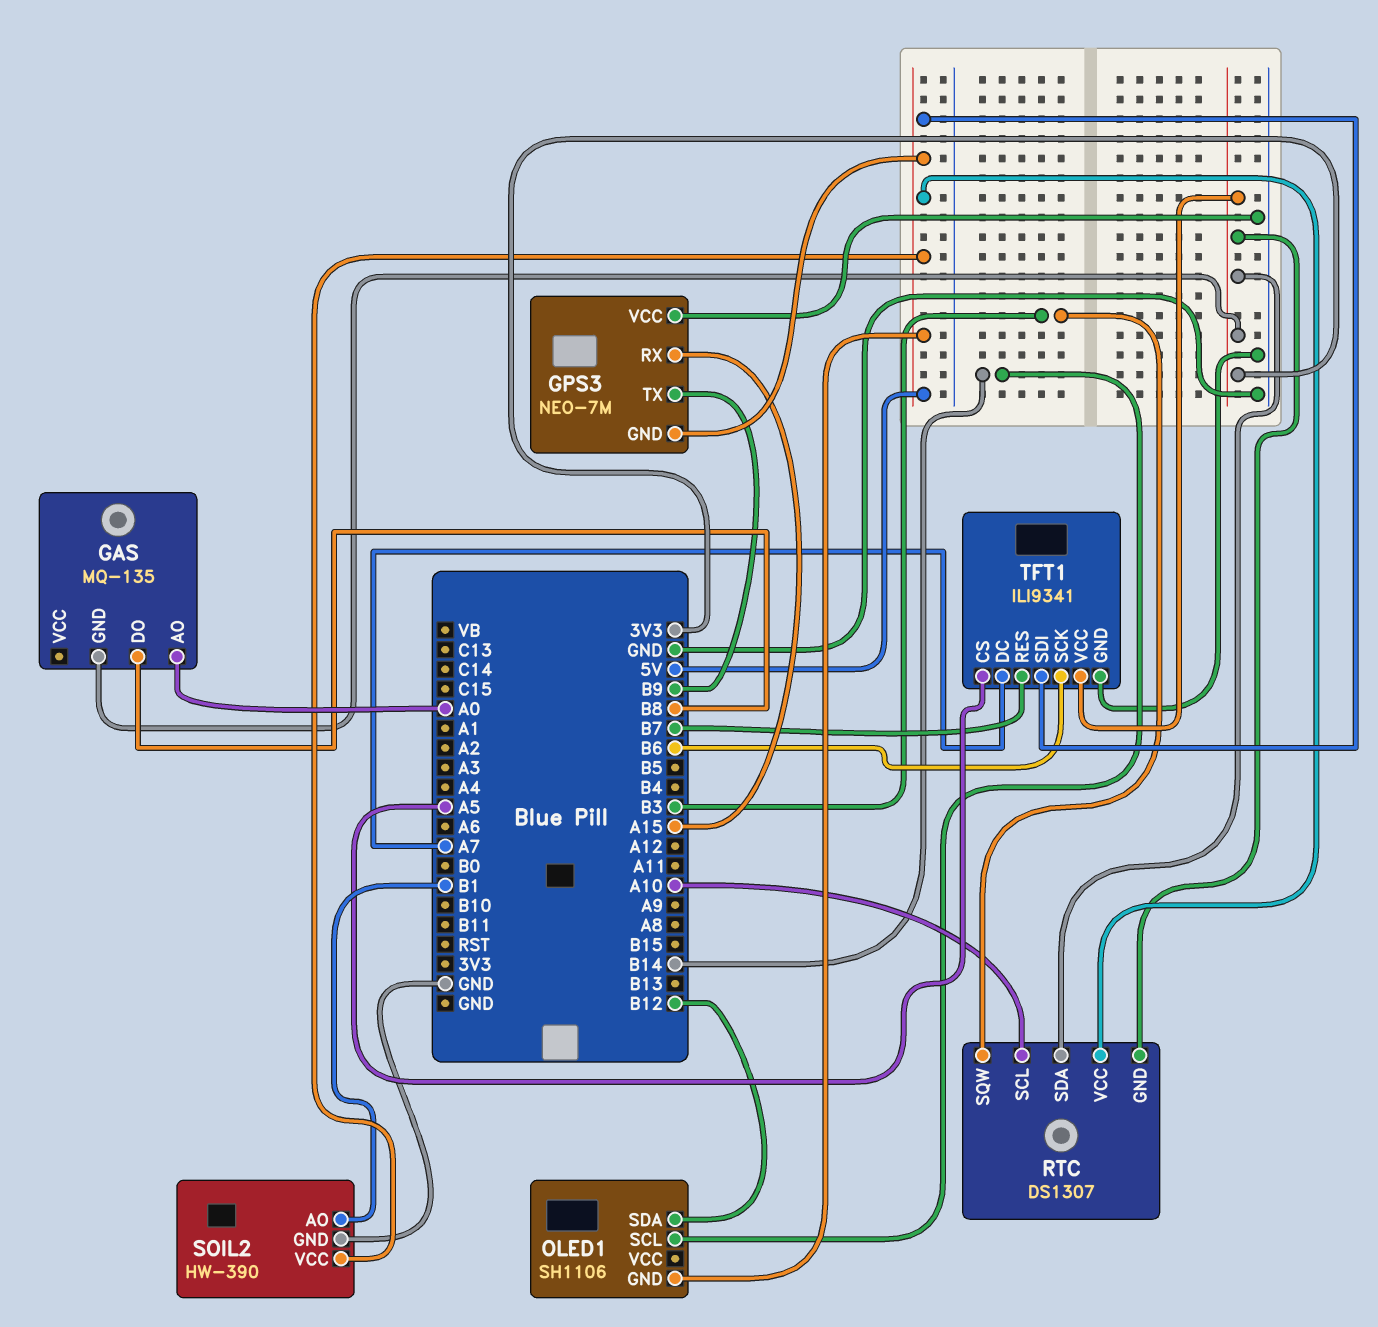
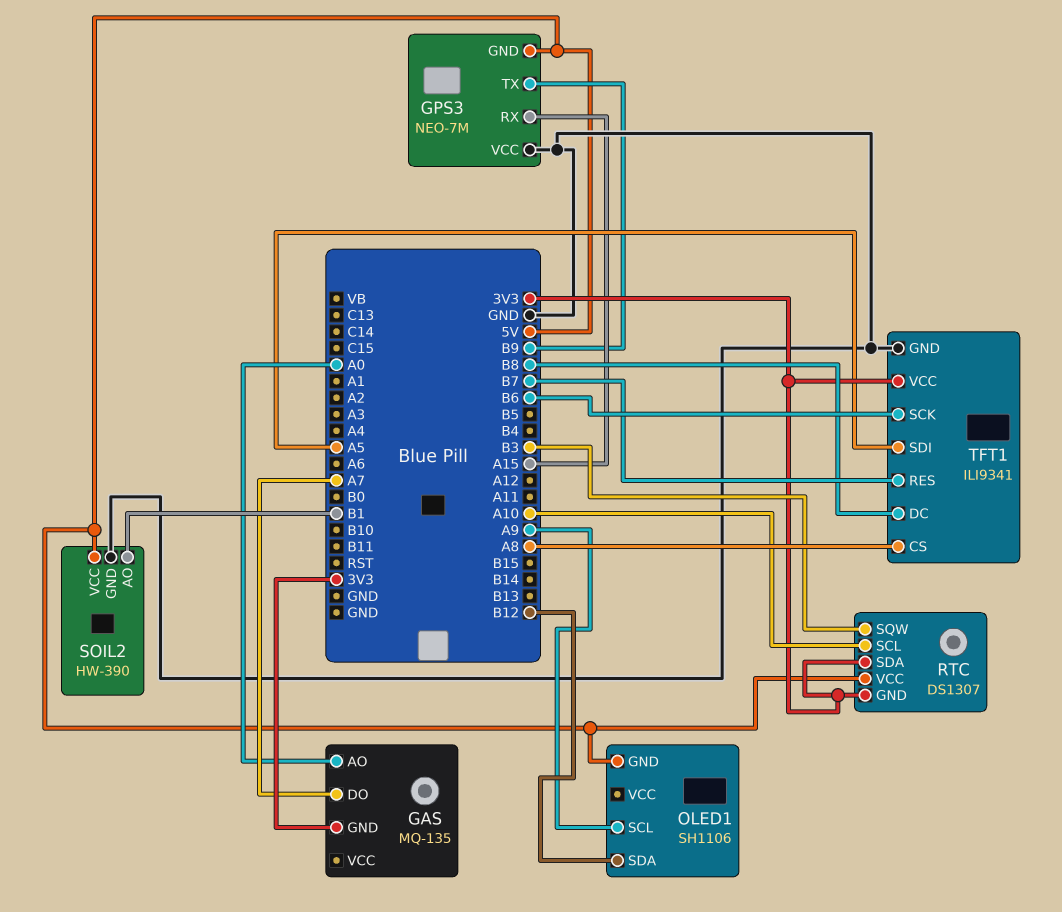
GAS pin DO: B8 -> A7
OLED1 pin SCL: B14 -> A9
TFT1 pin CS: A5 -> A8
TFT1 pin DC: A7 -> B8
TFT1 pin SDI: 5V -> A5

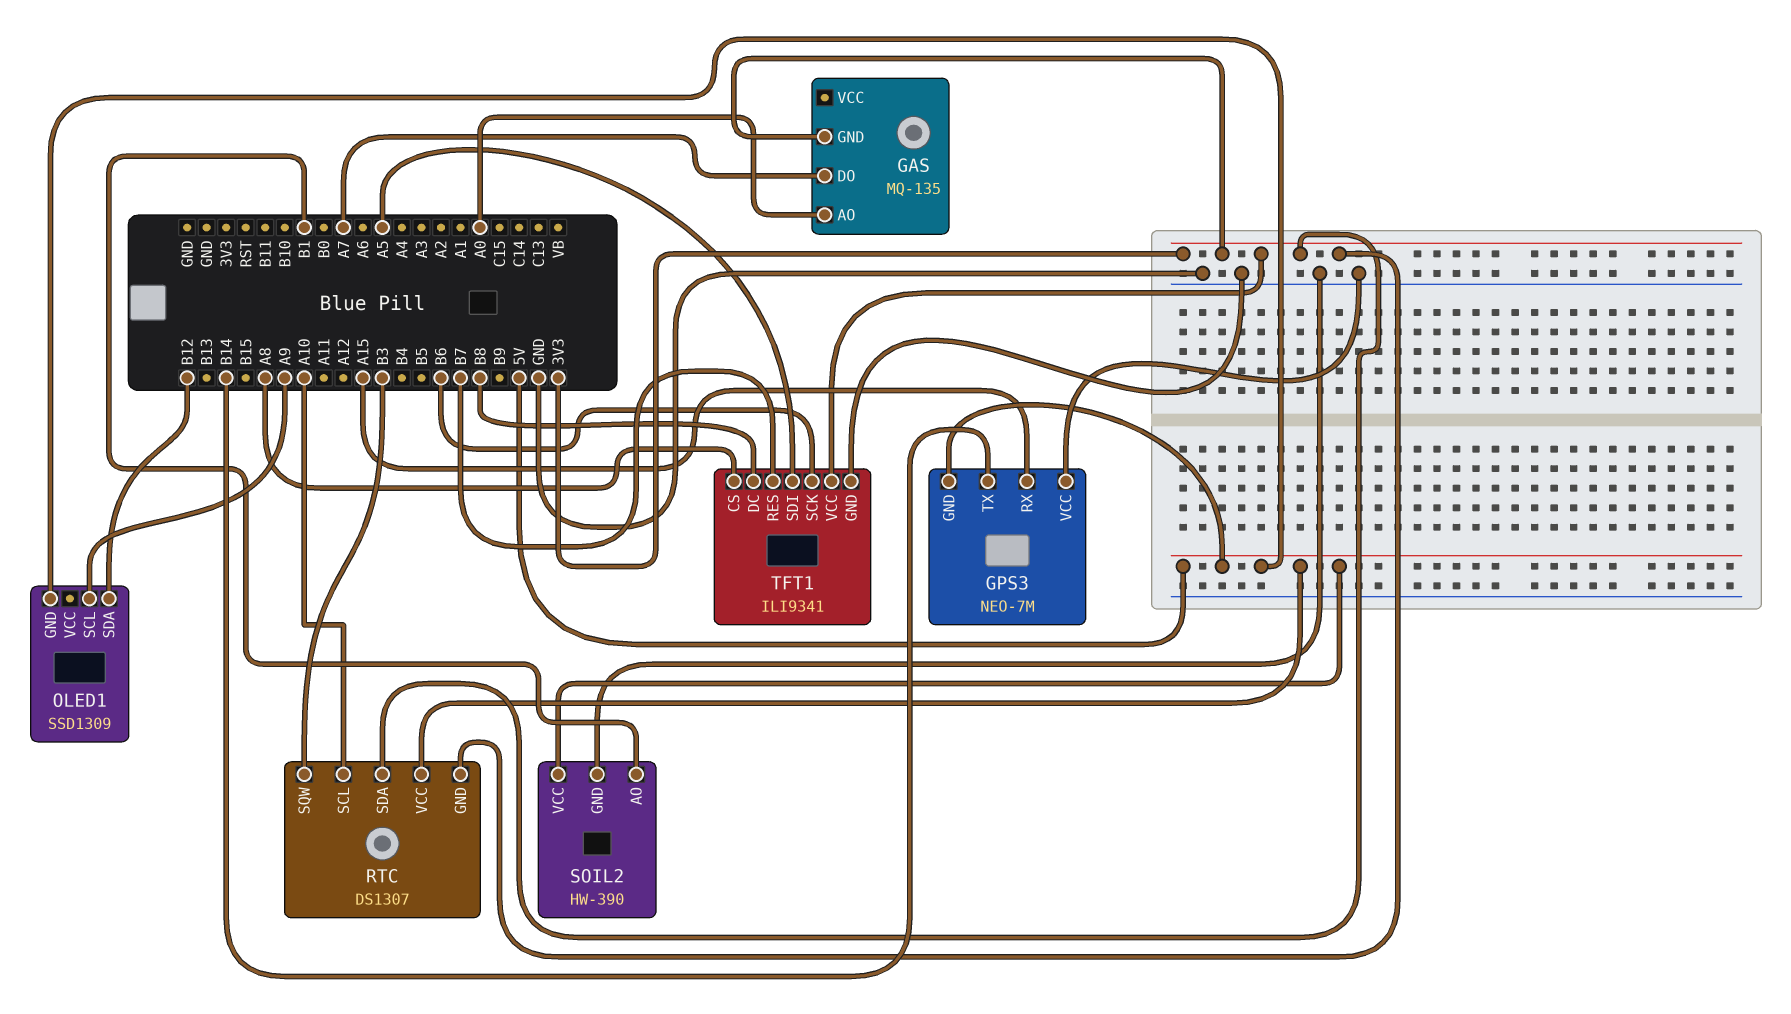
GPS3 pin TX: B9 -> B14
OLED1: SH1106 -> SSD1309

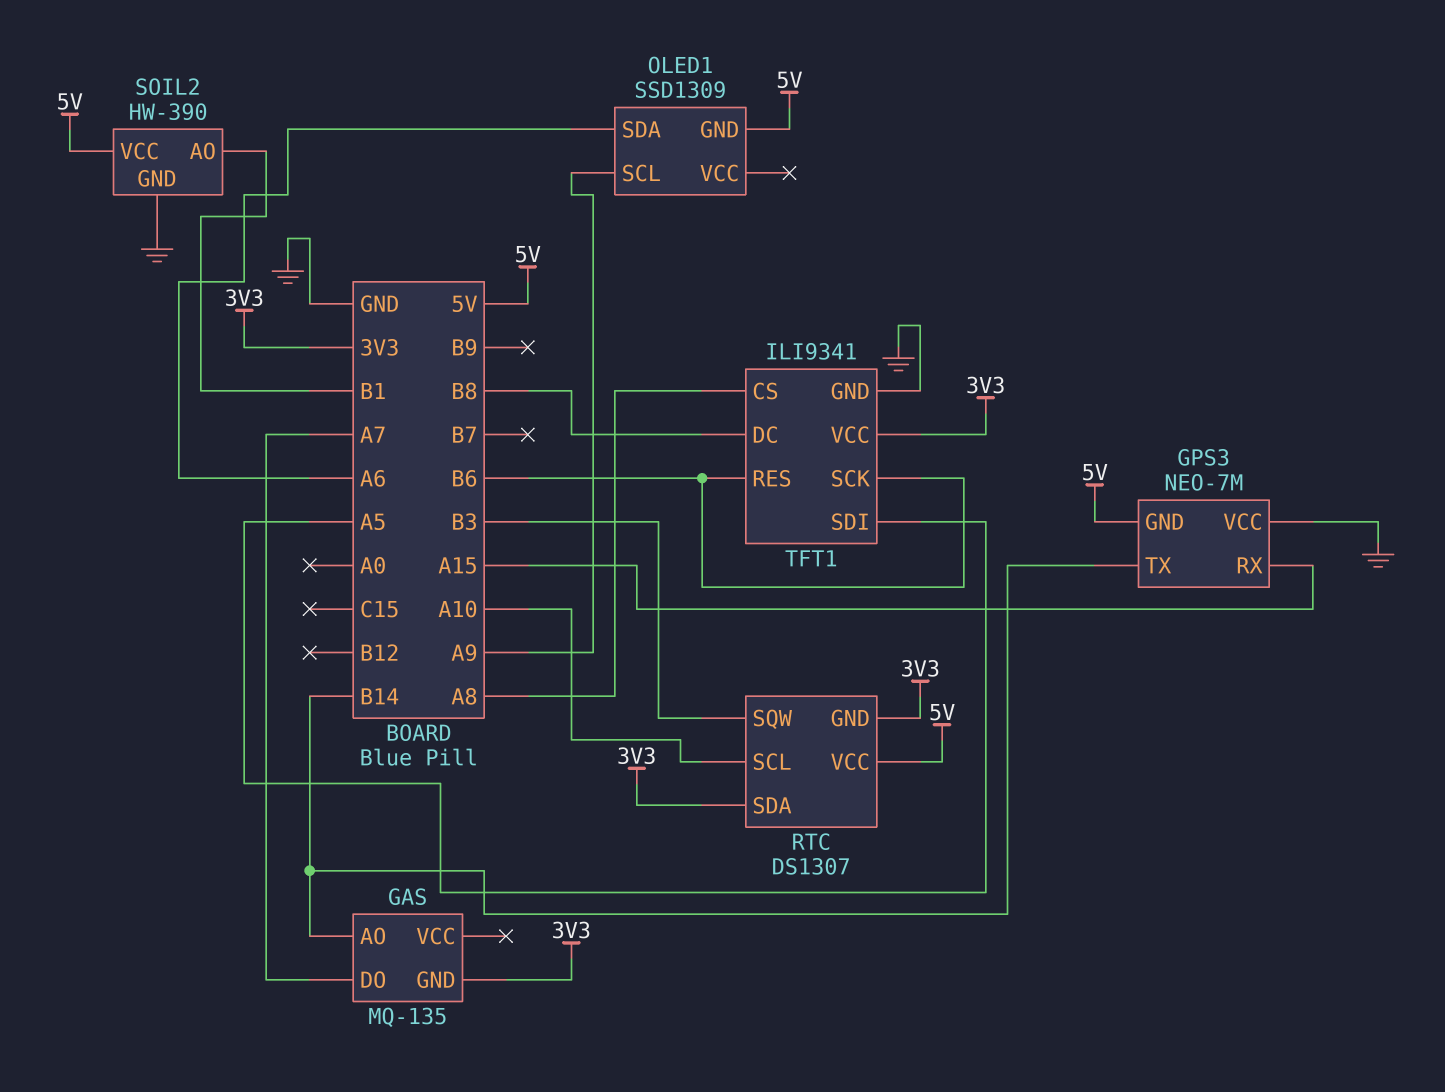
GAS pin AO: A0 -> B14
OLED1 pin SDA: B12 -> A6
TFT1 pin RES: B7 -> B6

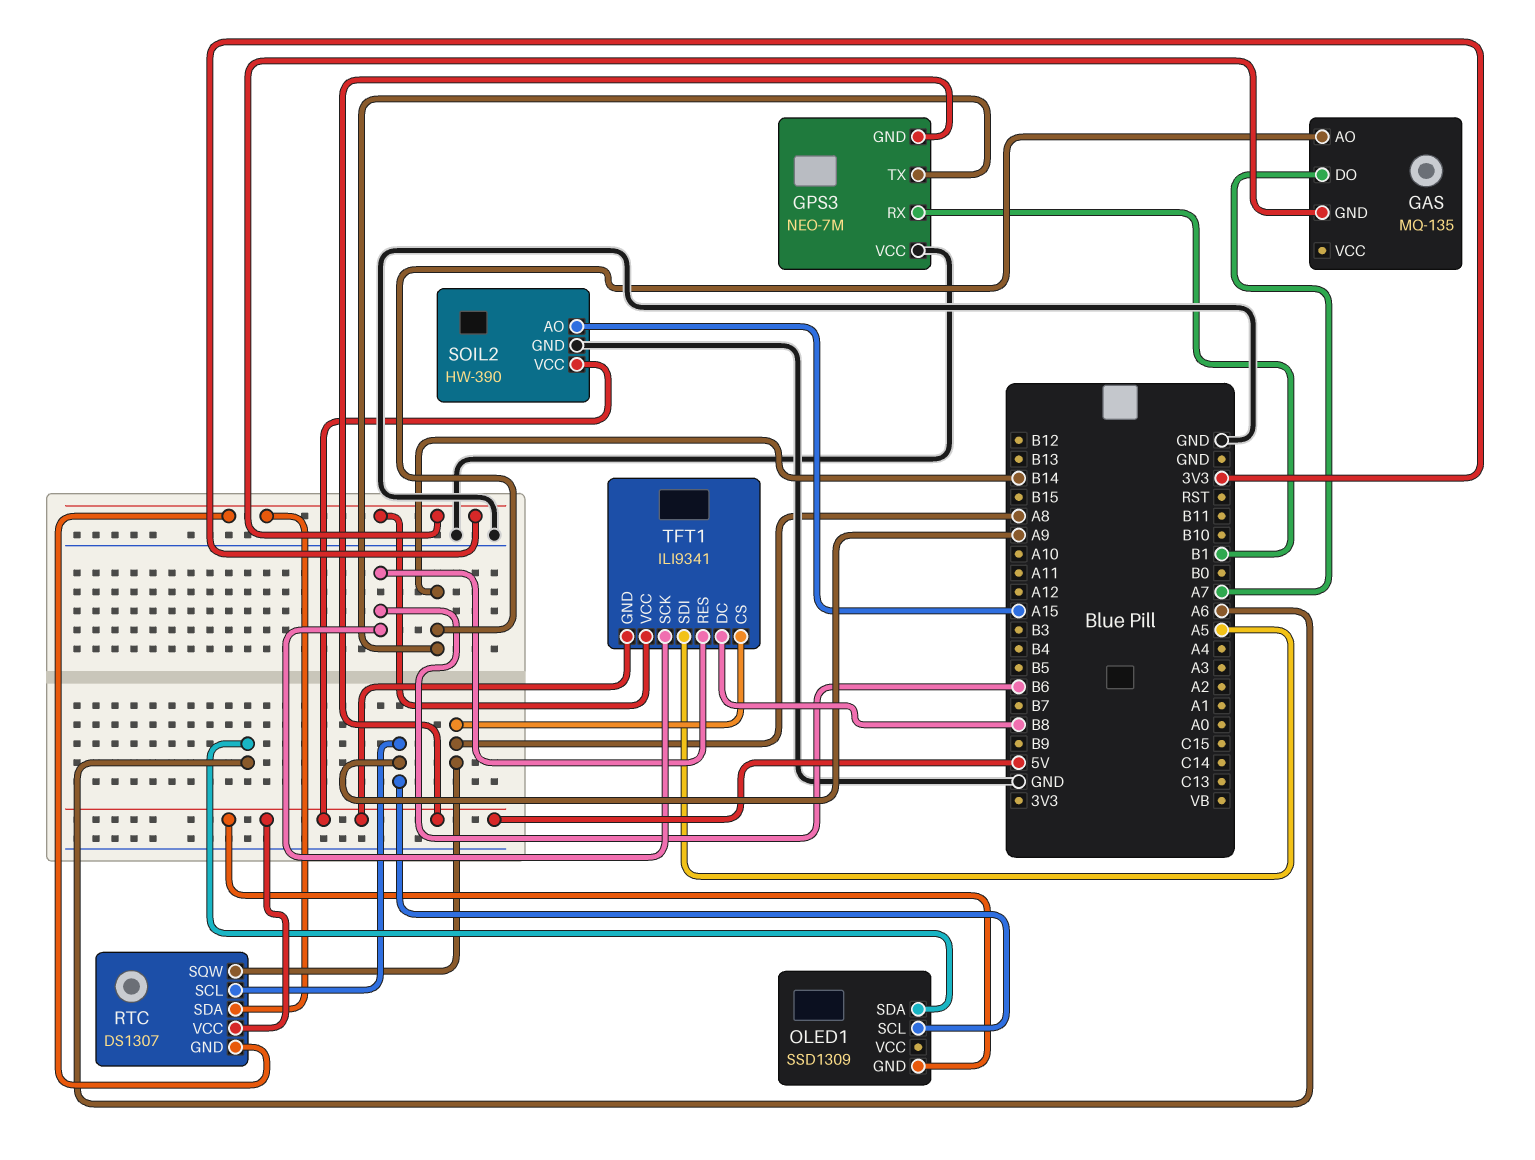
GPS3 pin RX: A15 -> B1
RTC pin SCL: A10 -> A9
RTC pin SQW: B3 -> A8
SOIL2 pin AO: B1 -> A15
TFT1 pin GND: GND -> 5V

